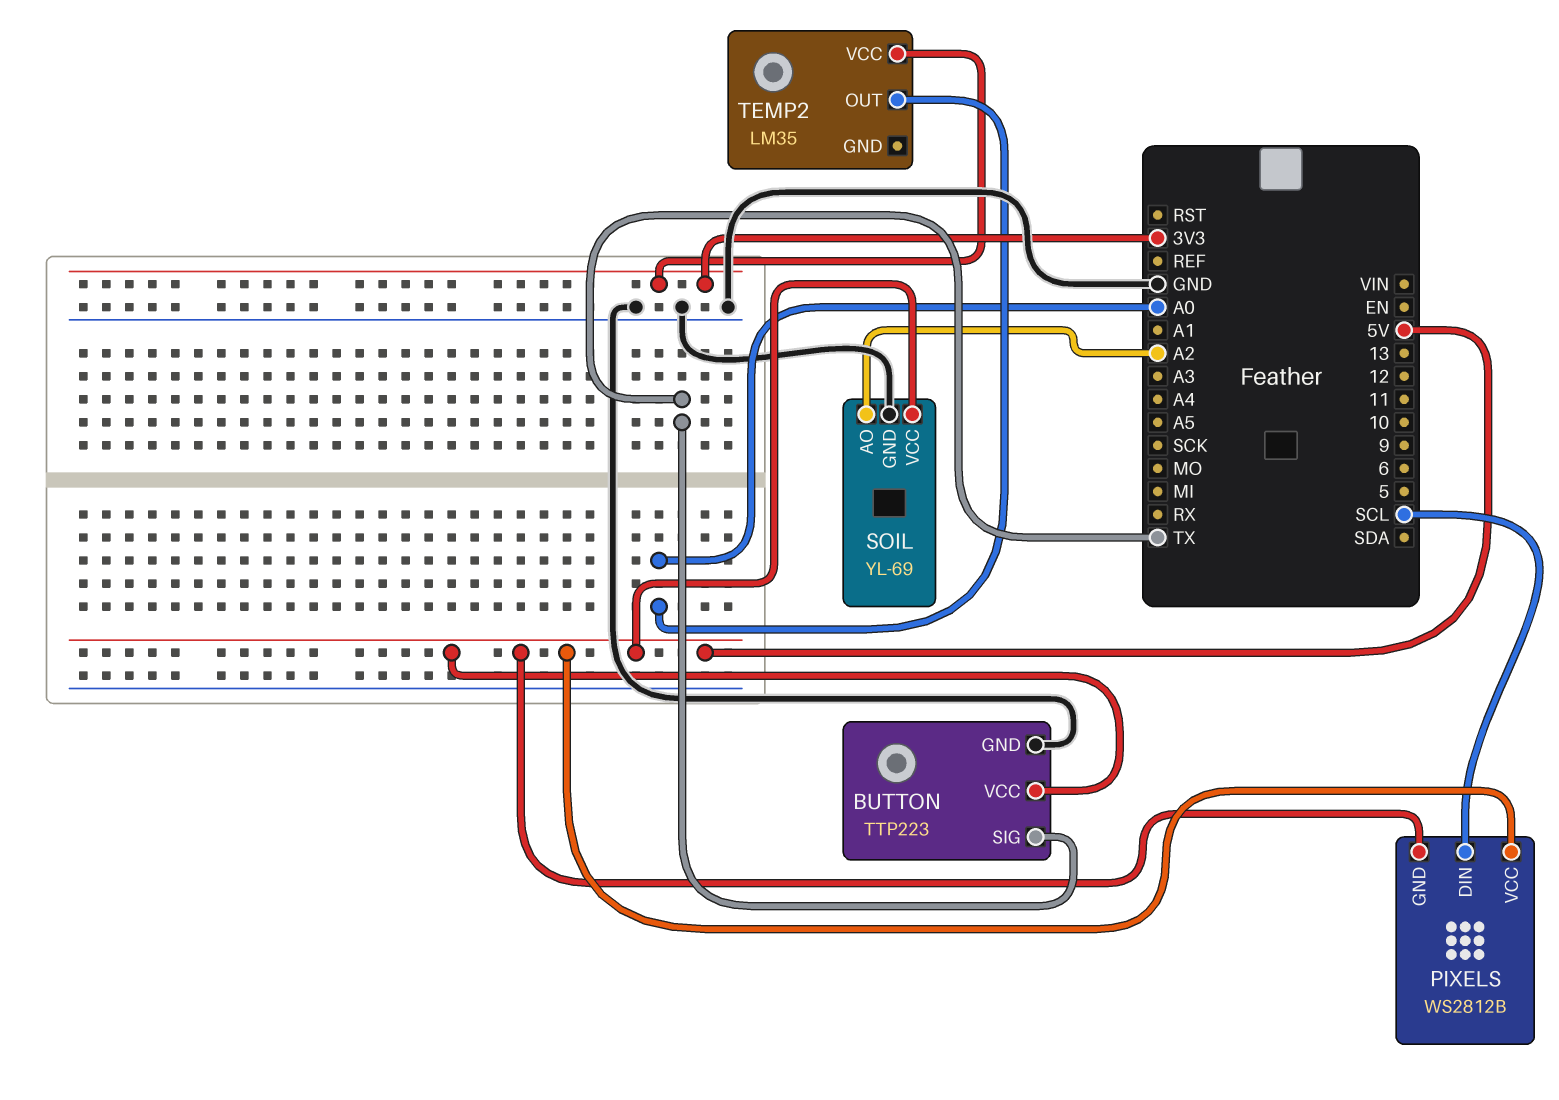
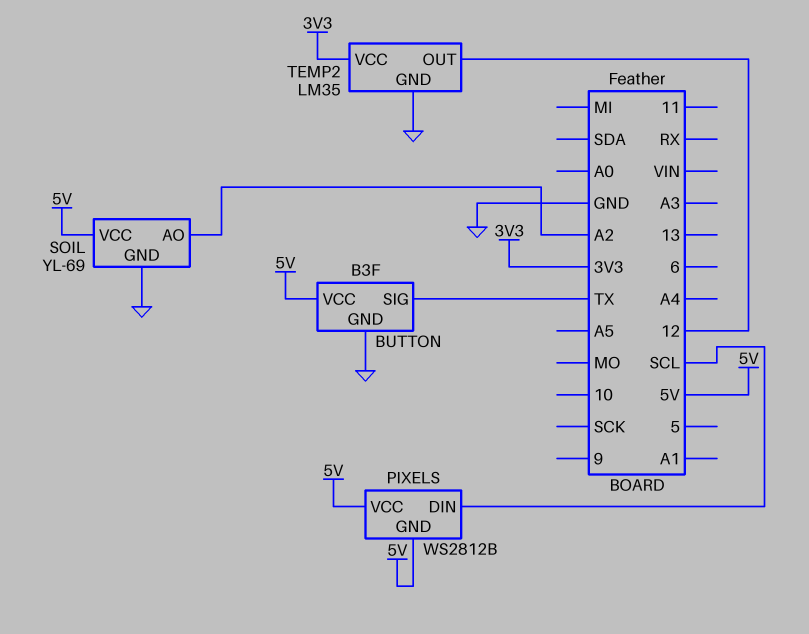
BUTTON: TTP223 -> B3F
TEMP2 pin GND: none -> GND
TEMP2 pin OUT: A0 -> 12

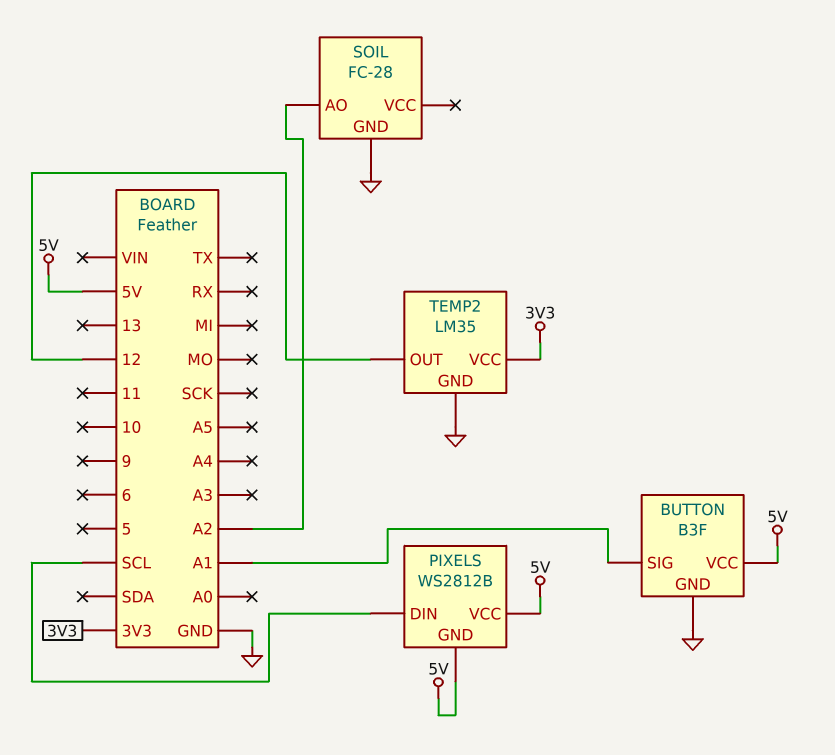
BUTTON pin SIG: TX -> A1
SOIL: YL-69 -> FC-28
SOIL pin VCC: 5V -> none

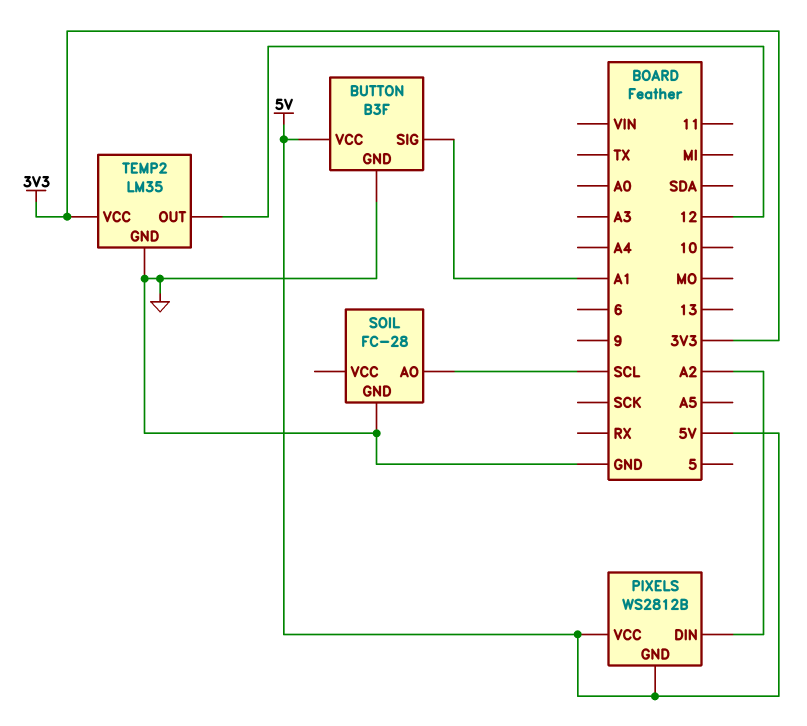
PIXELS pin DIN: SCL -> A2
SOIL pin AO: A2 -> SCL

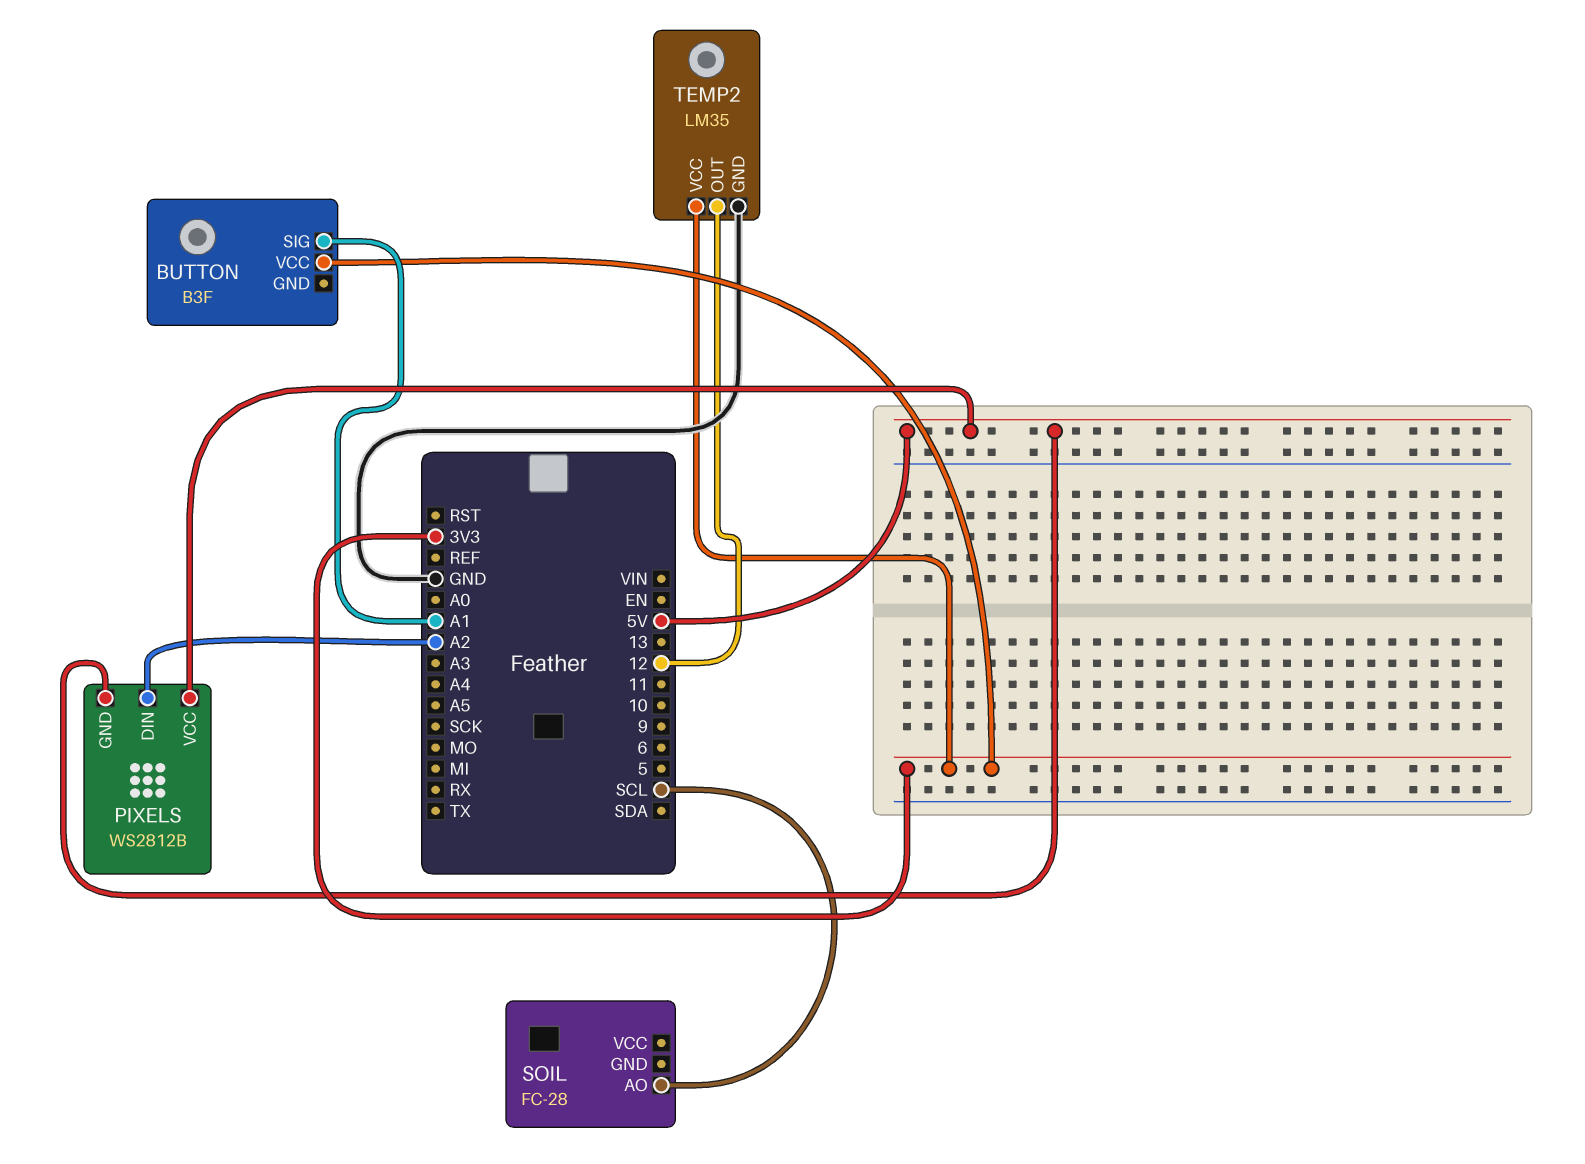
BUTTON pin GND: GND -> none
BUTTON pin VCC: 5V -> 3V3
SOIL pin GND: GND -> none

